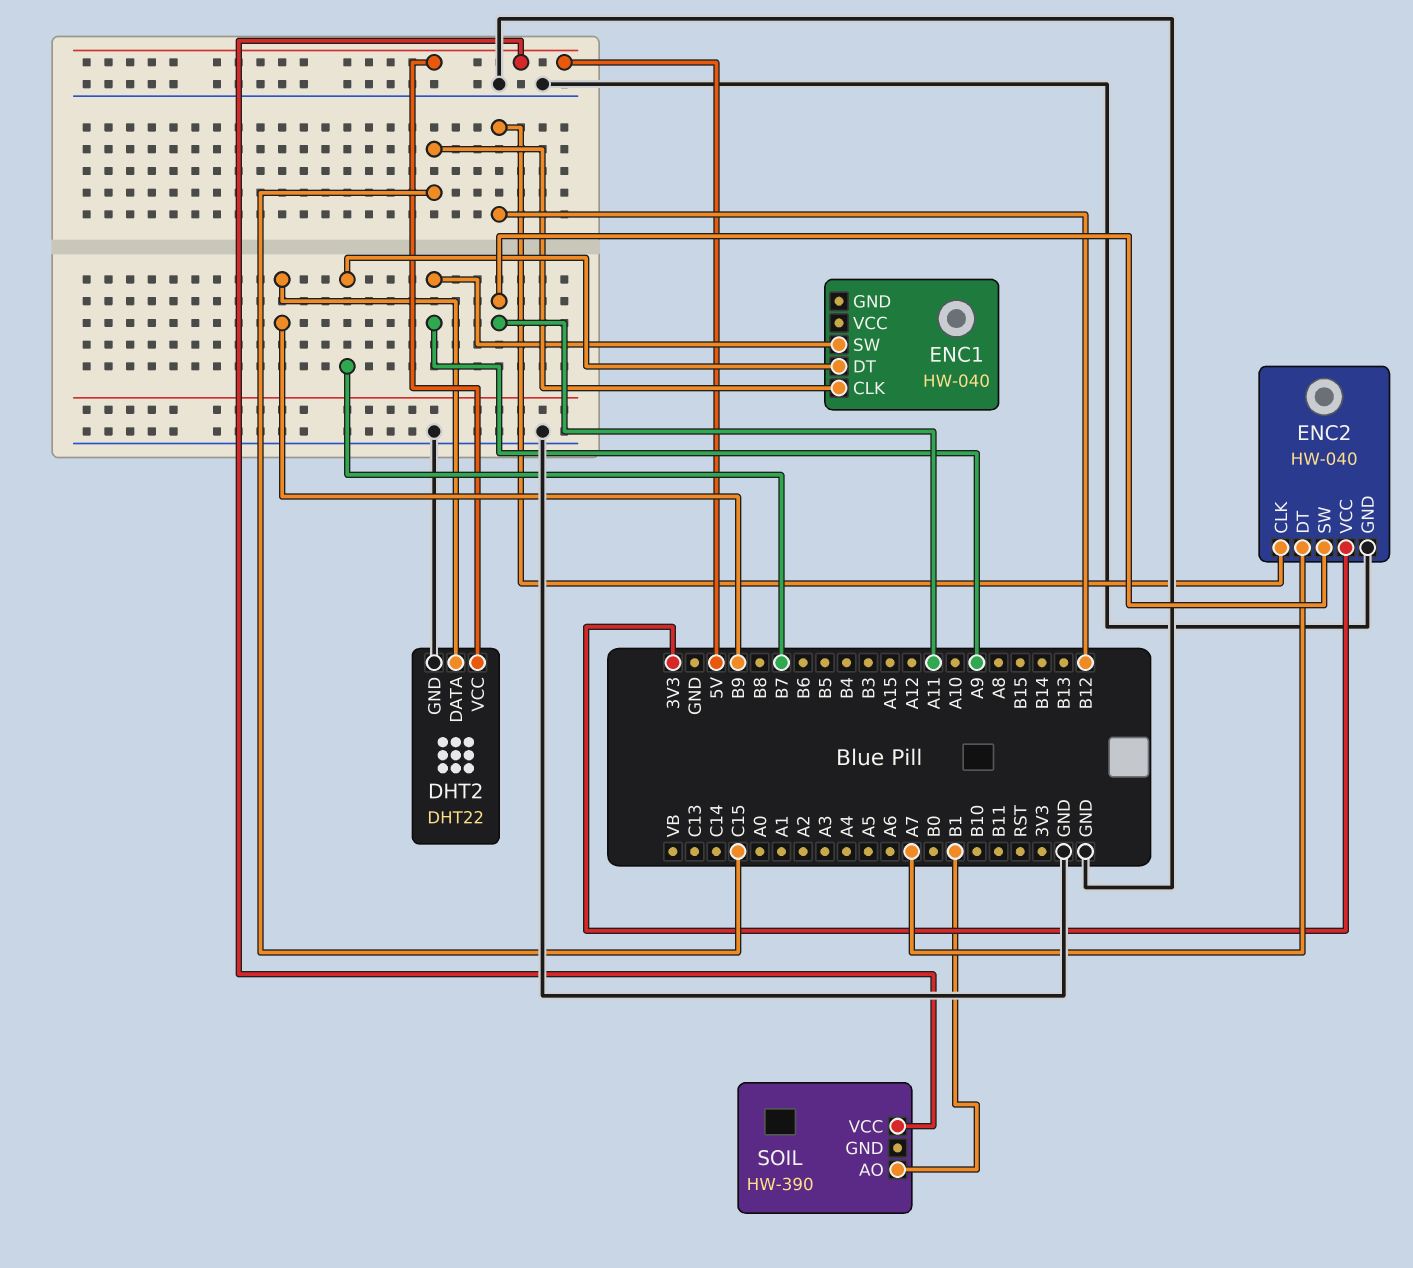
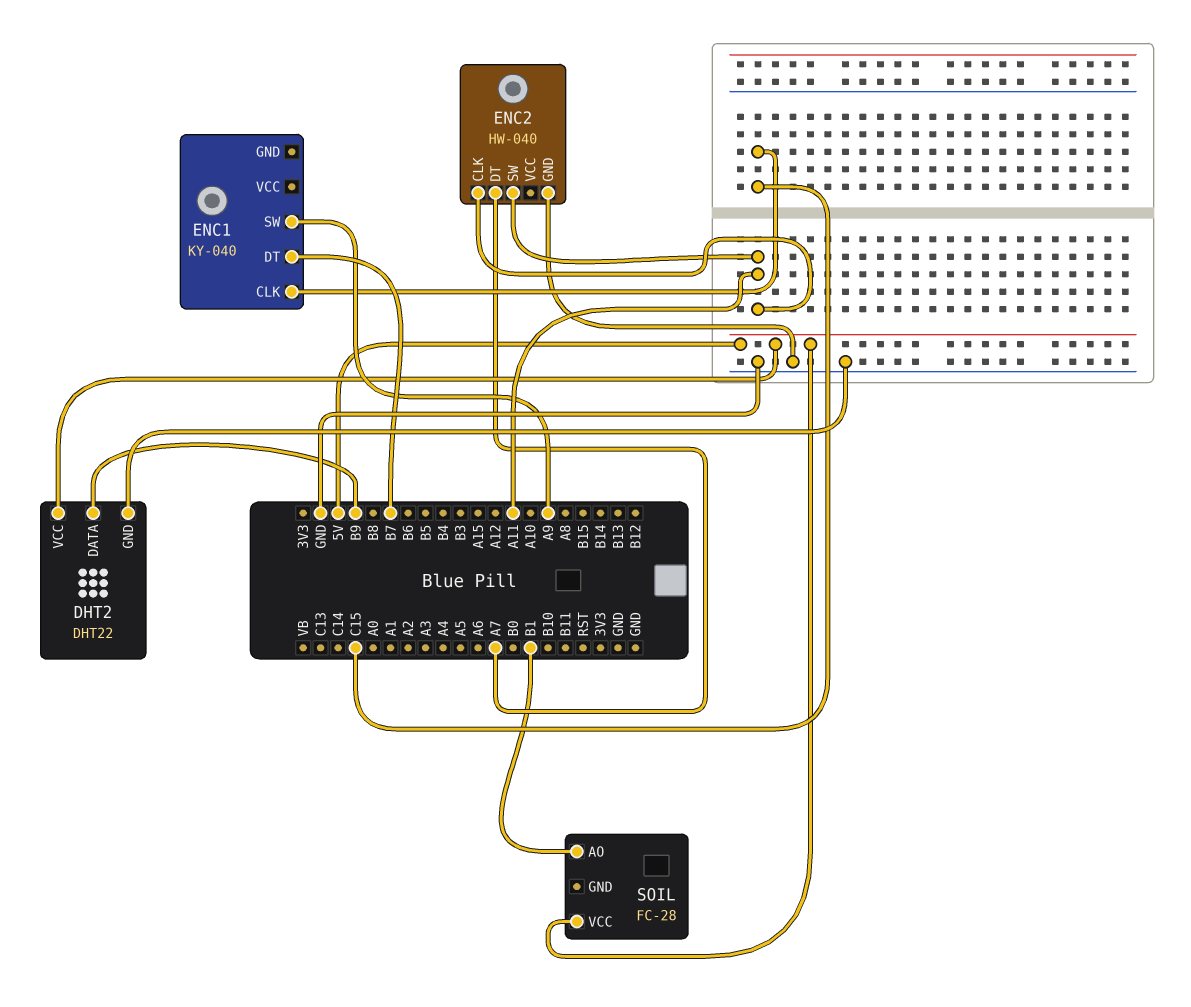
ENC1: HW-040 -> KY-040
ENC2 pin CLK: B12 -> A11
ENC2 pin VCC: 3V3 -> none
SOIL: HW-390 -> FC-28

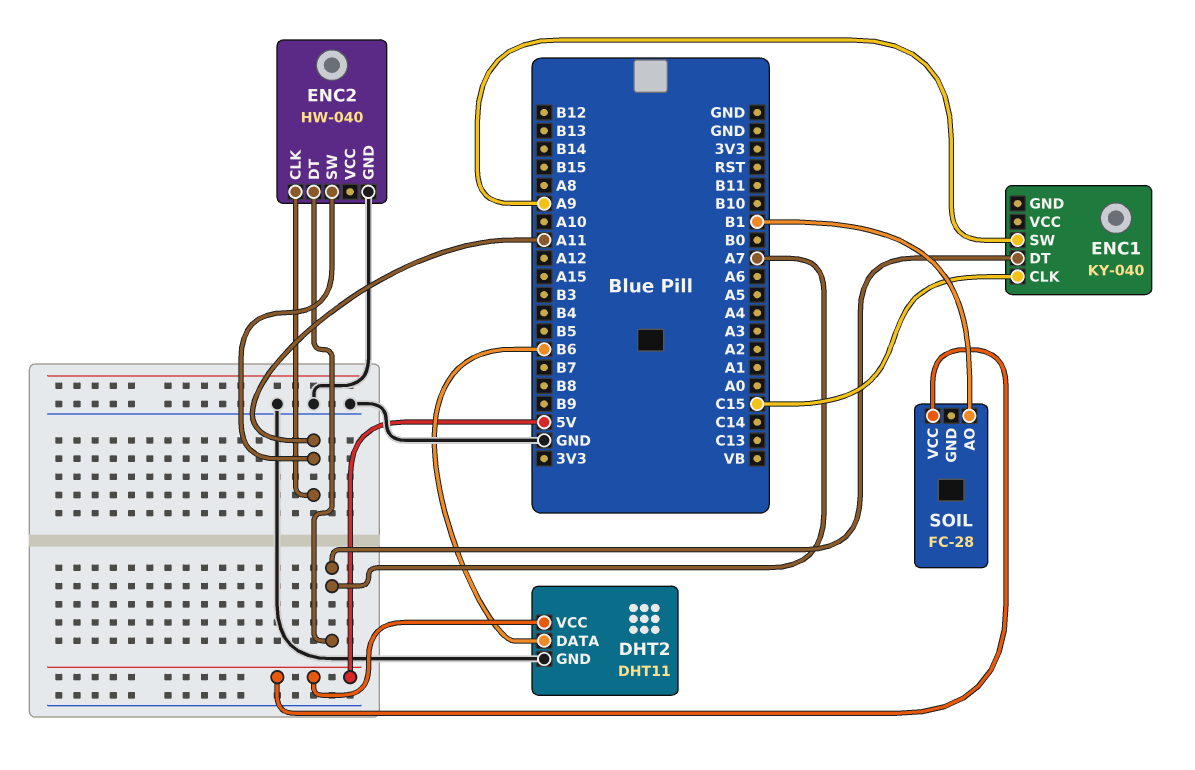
DHT2: DHT22 -> DHT11
DHT2 pin DATA: B9 -> B6
ENC1 pin DT: B7 -> A7

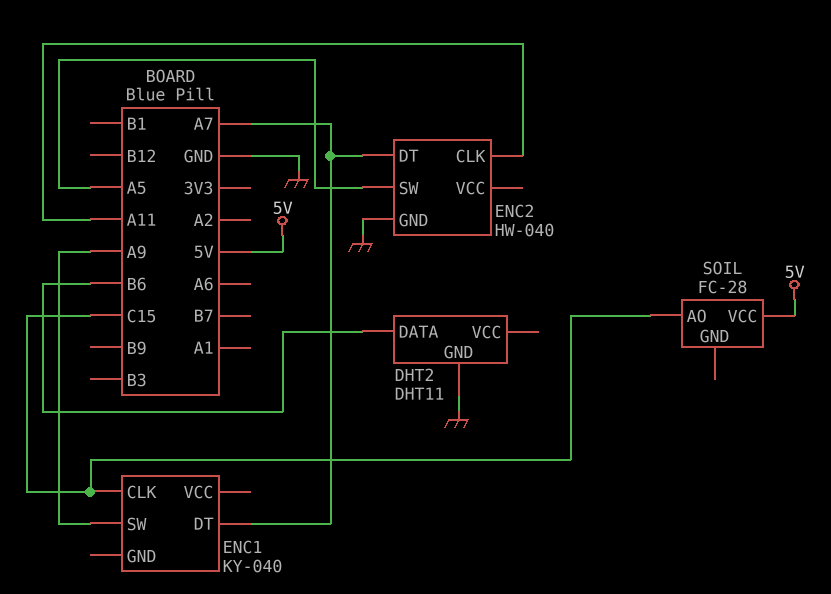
DHT2 pin VCC: 5V -> none
ENC2 pin SW: A11 -> A5
SOIL pin AO: B1 -> C15

